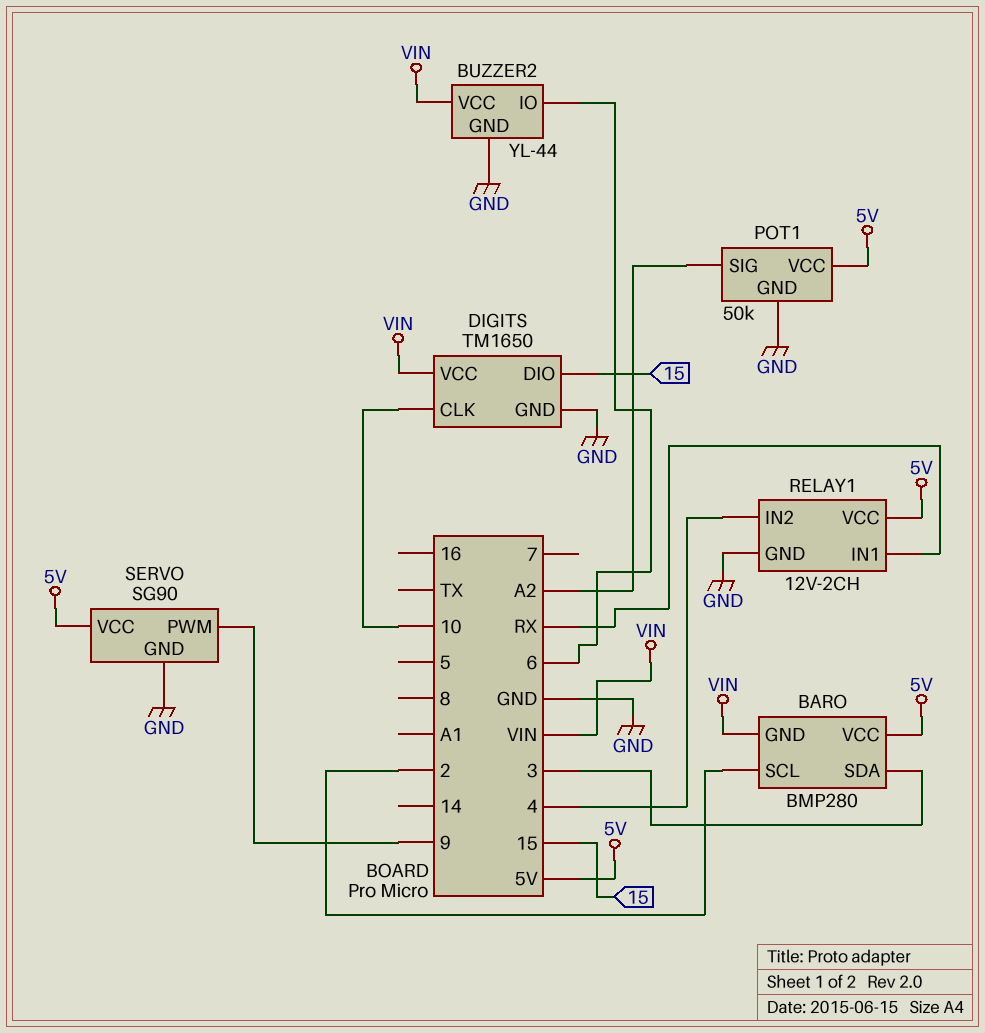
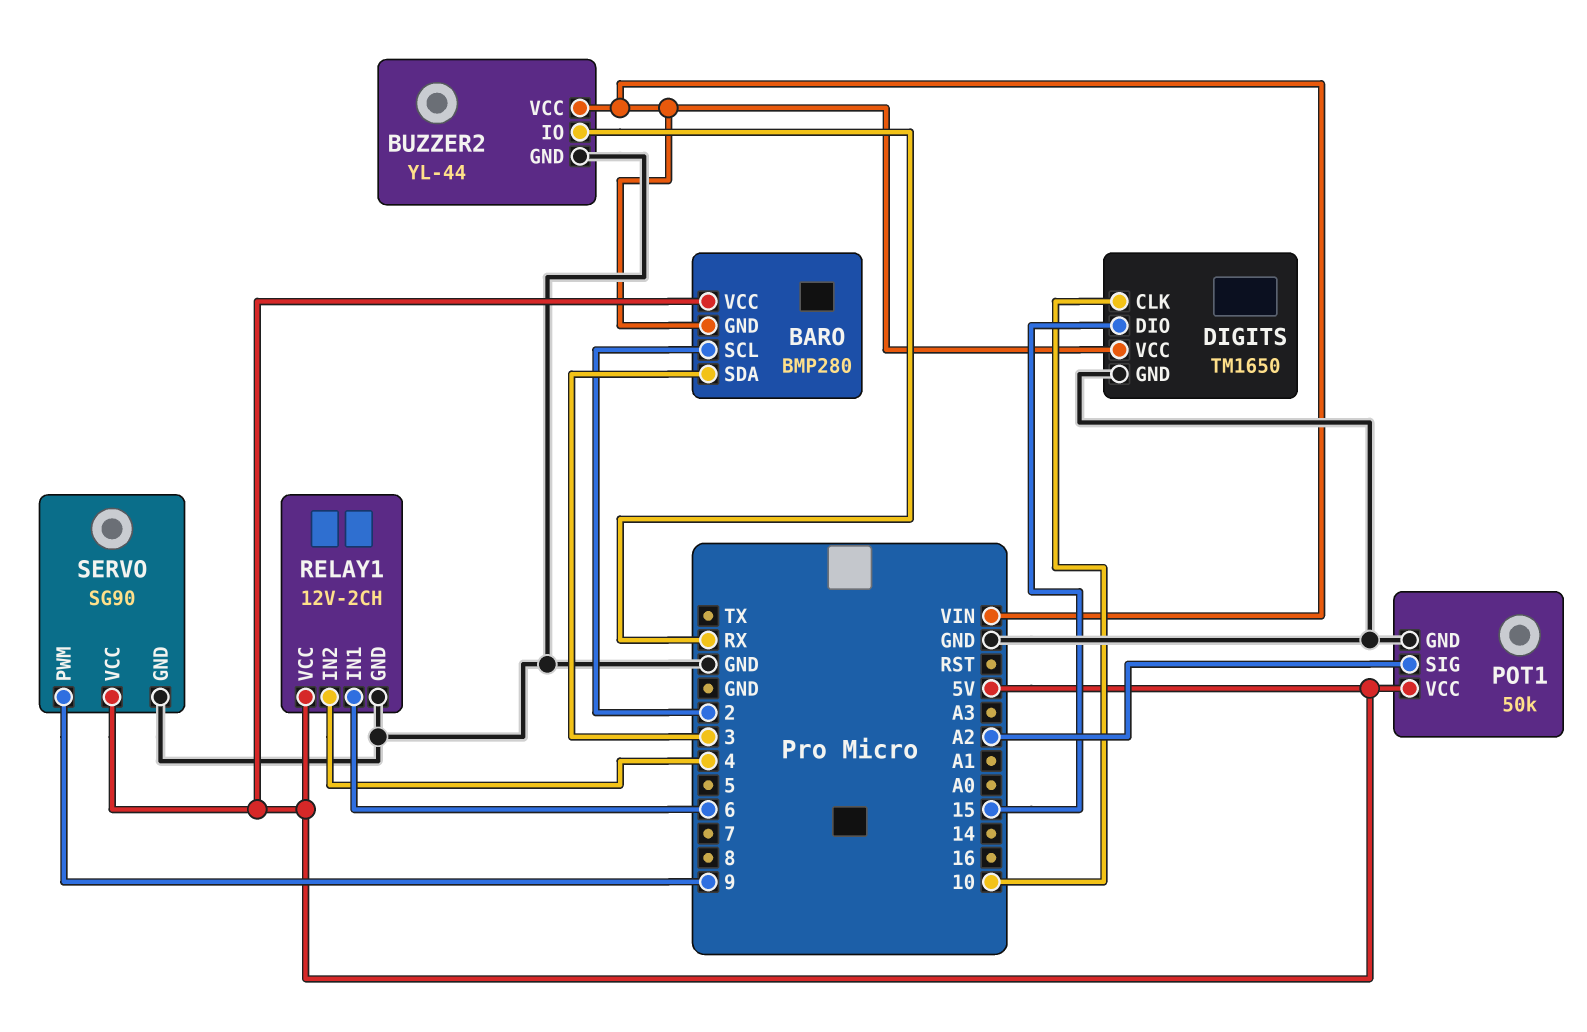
BUZZER2 pin IO: 6 -> RX
RELAY1 pin IN1: RX -> 6

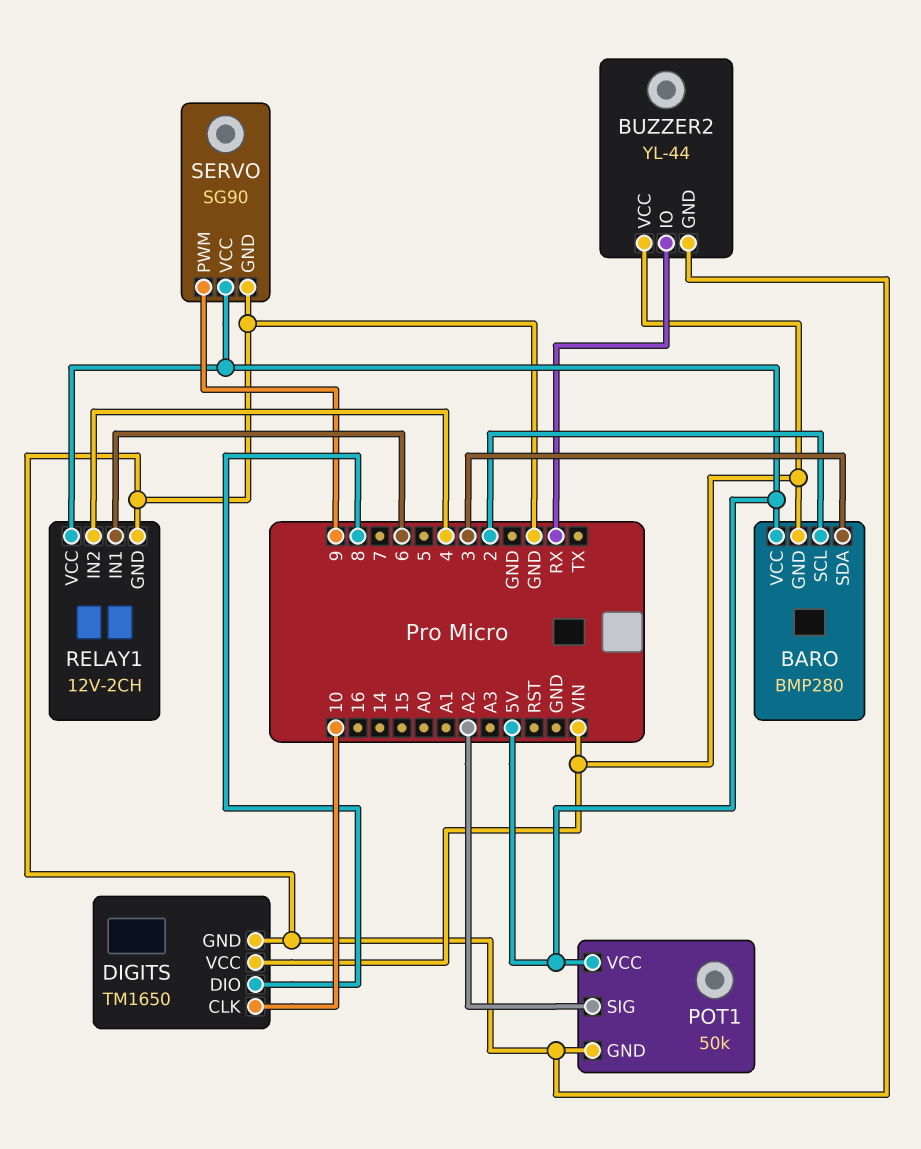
DIGITS pin DIO: 15 -> 8

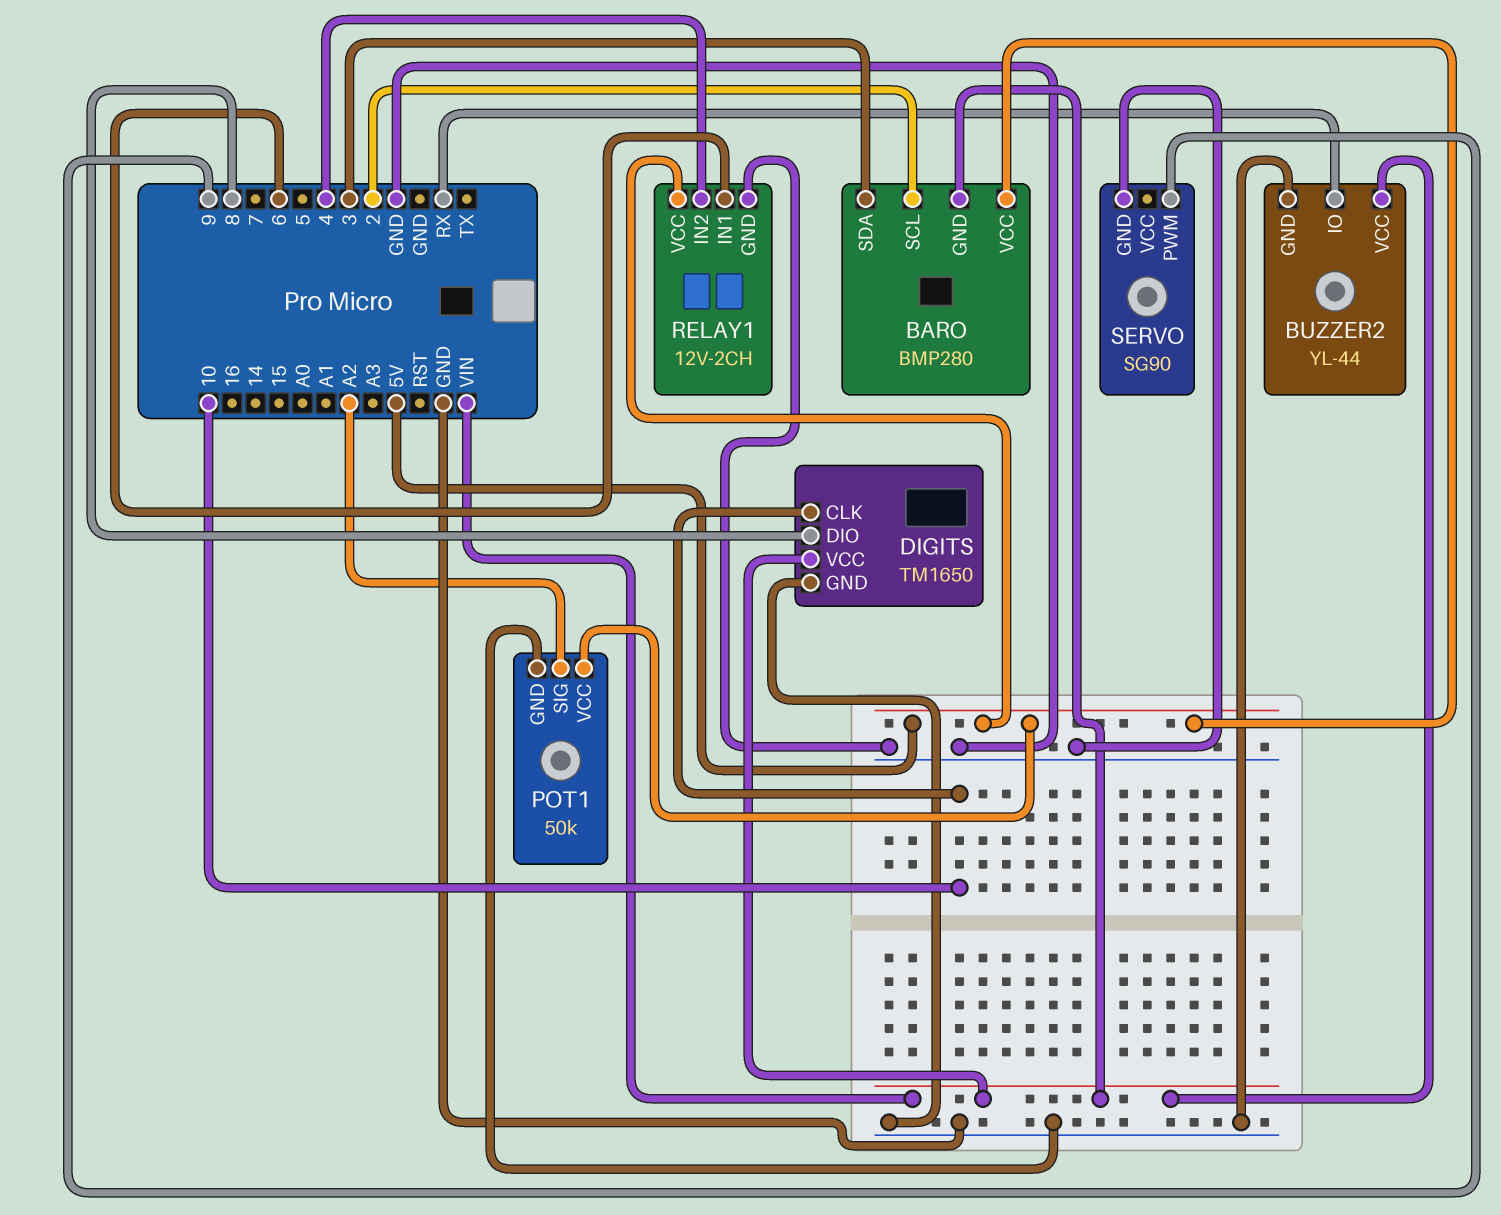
SERVO pin VCC: 5V -> none

